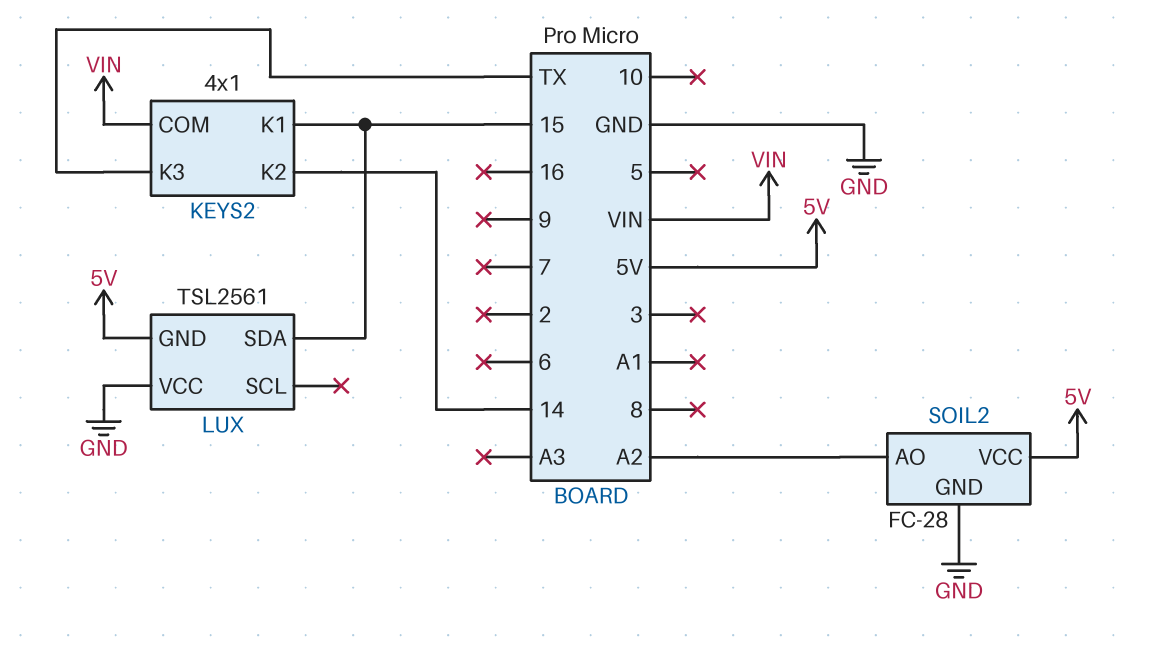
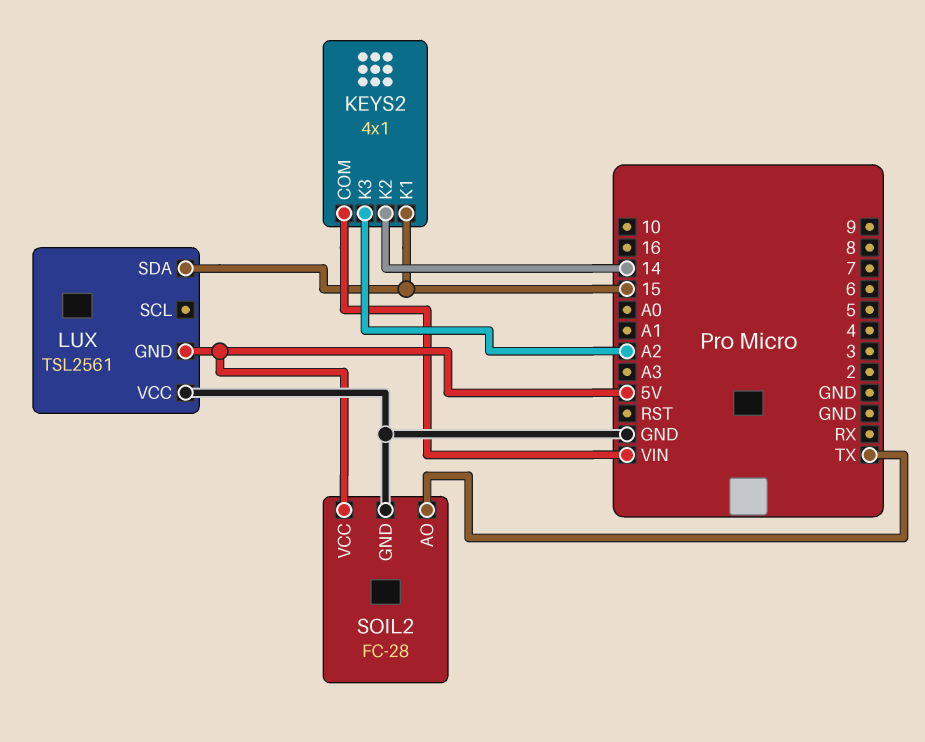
KEYS2 pin K3: TX -> A2
SOIL2 pin AO: A2 -> TX

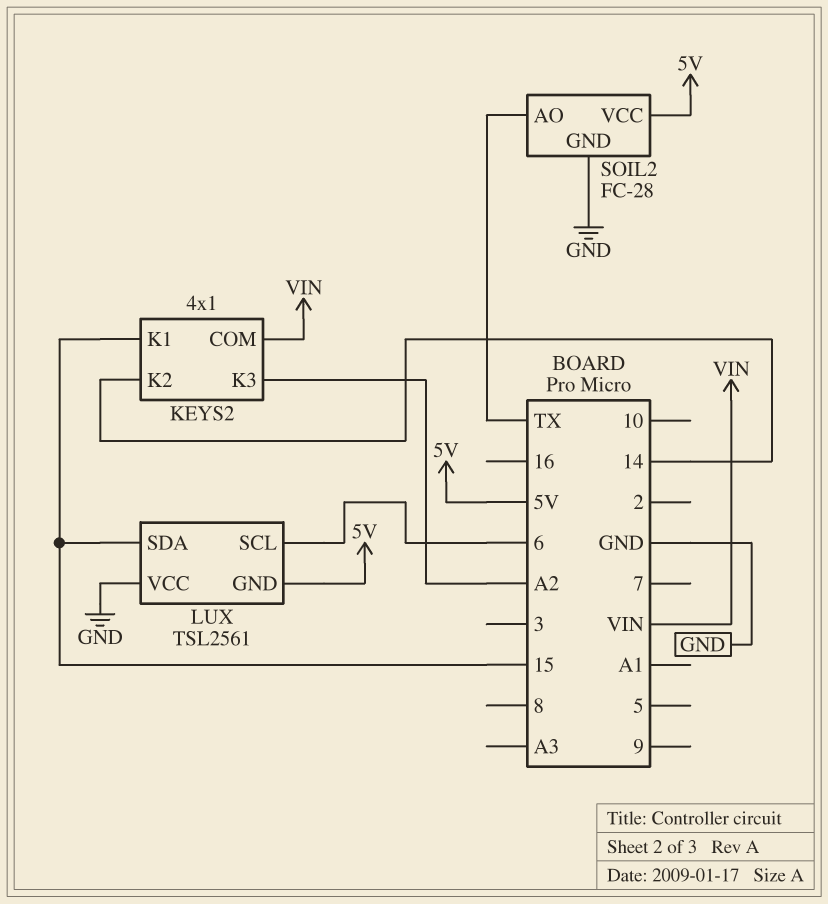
LUX pin SCL: none -> 6

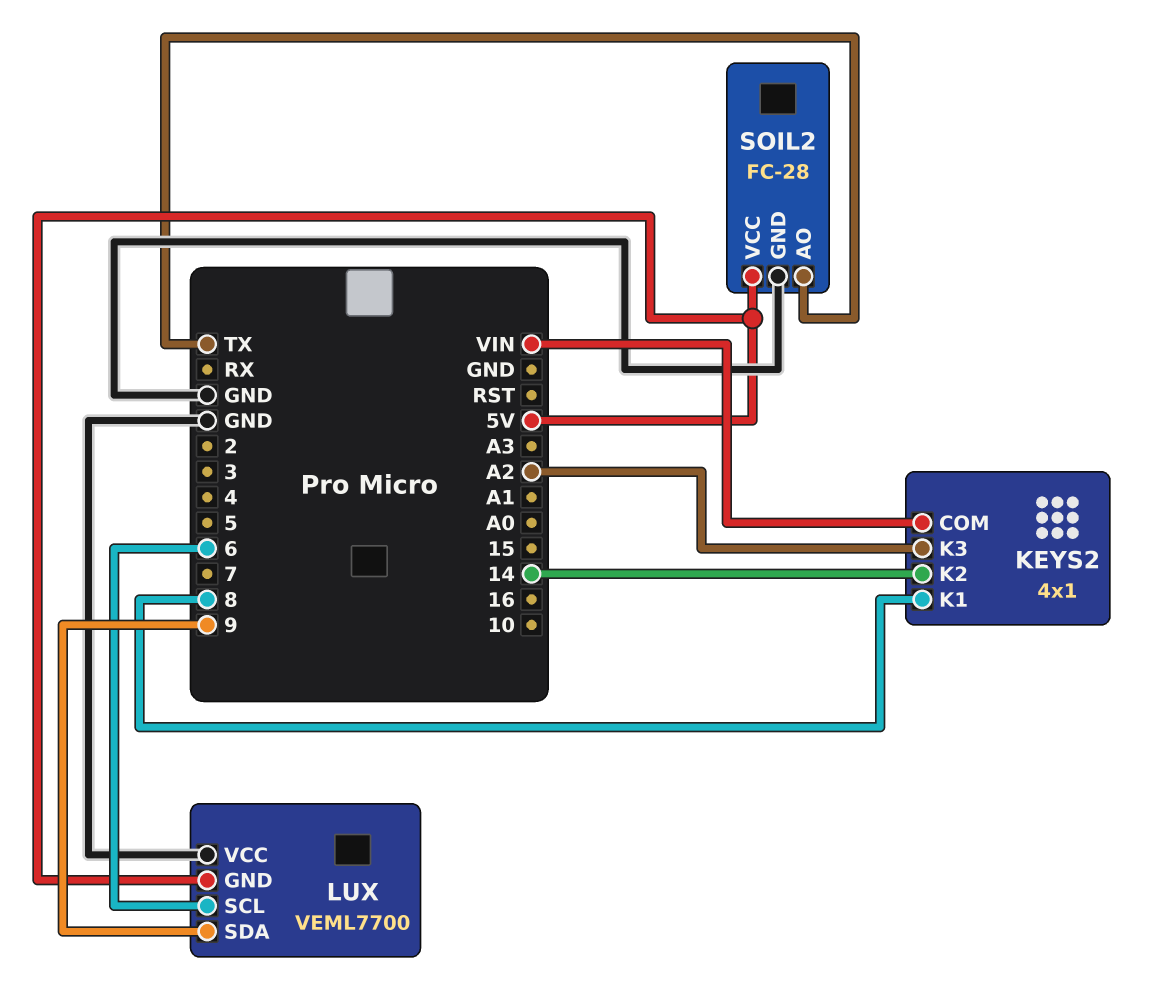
KEYS2 pin K1: 15 -> 8
LUX: TSL2561 -> VEML7700
LUX pin SDA: 15 -> 9

